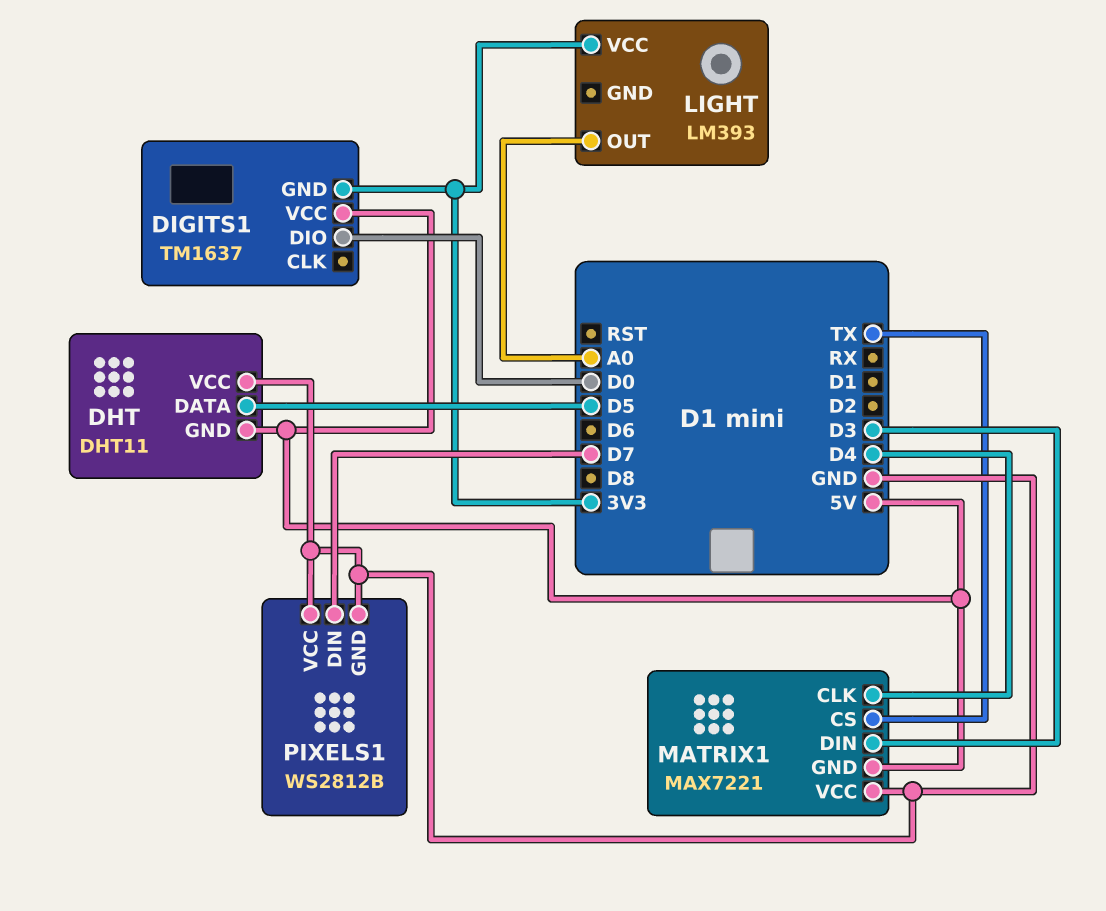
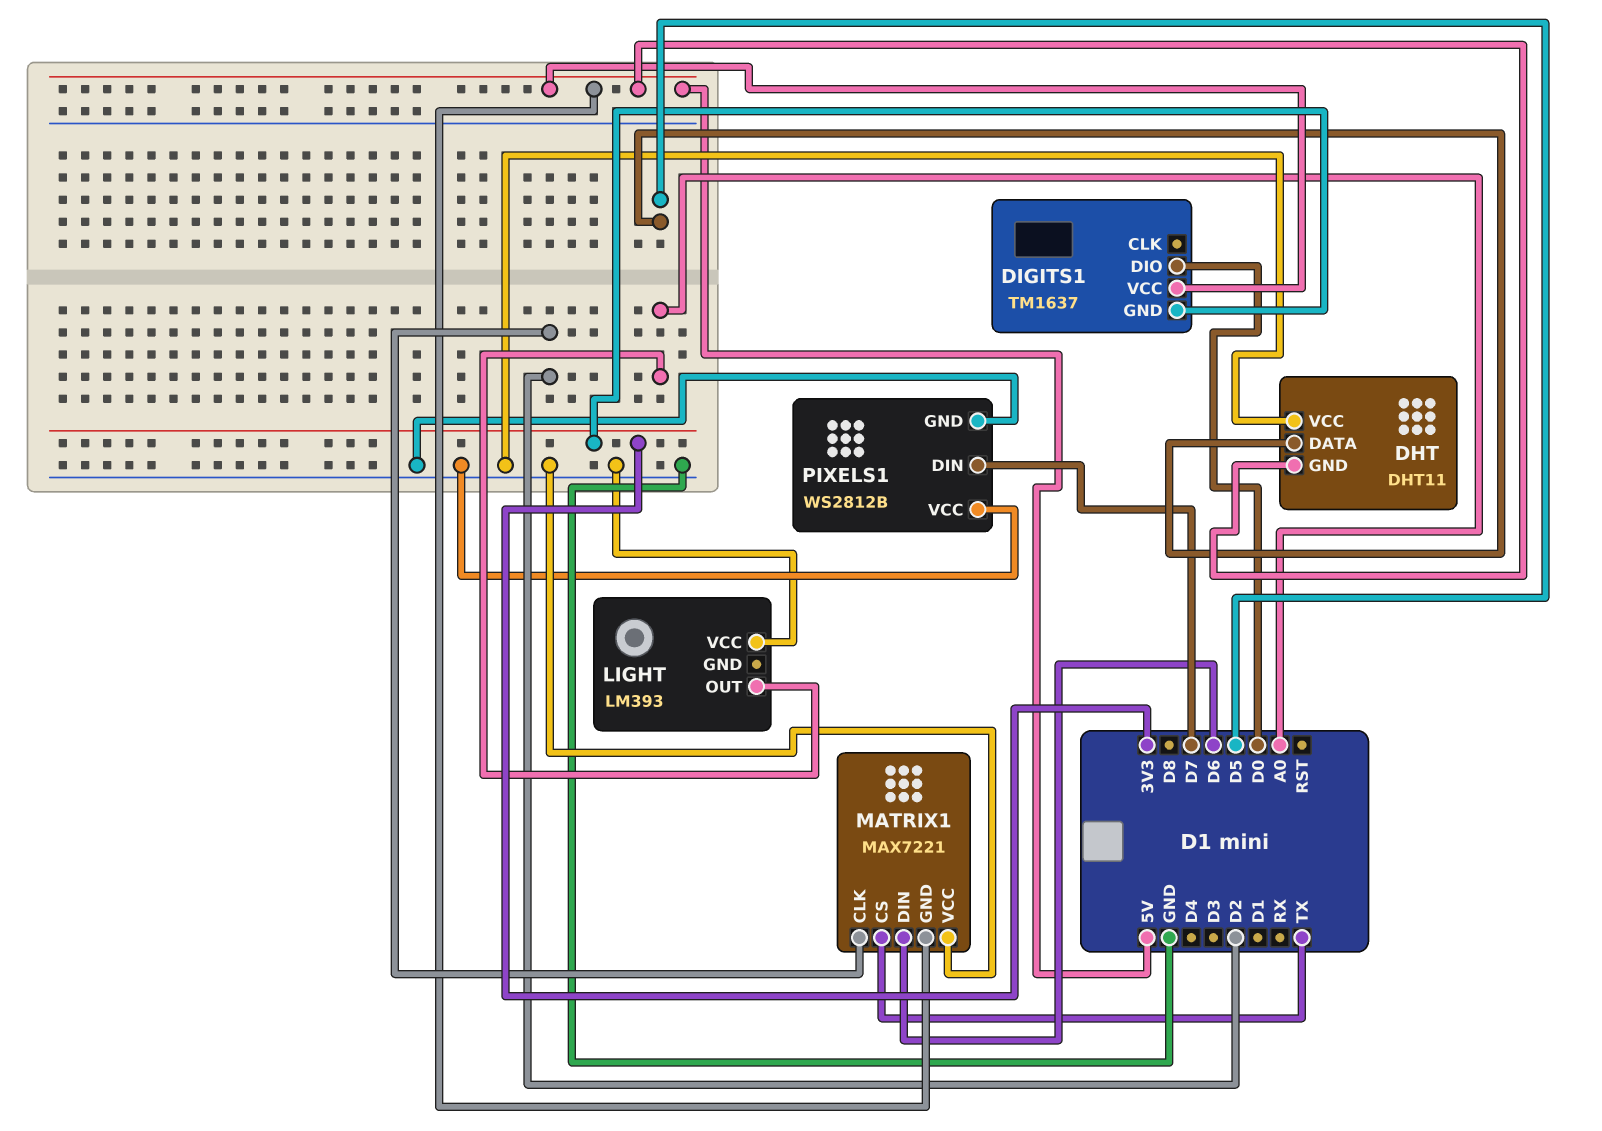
LIGHT pin VCC: 3V3 -> GND
MATRIX1 pin CLK: D4 -> D2
MATRIX1 pin DIN: D3 -> D6

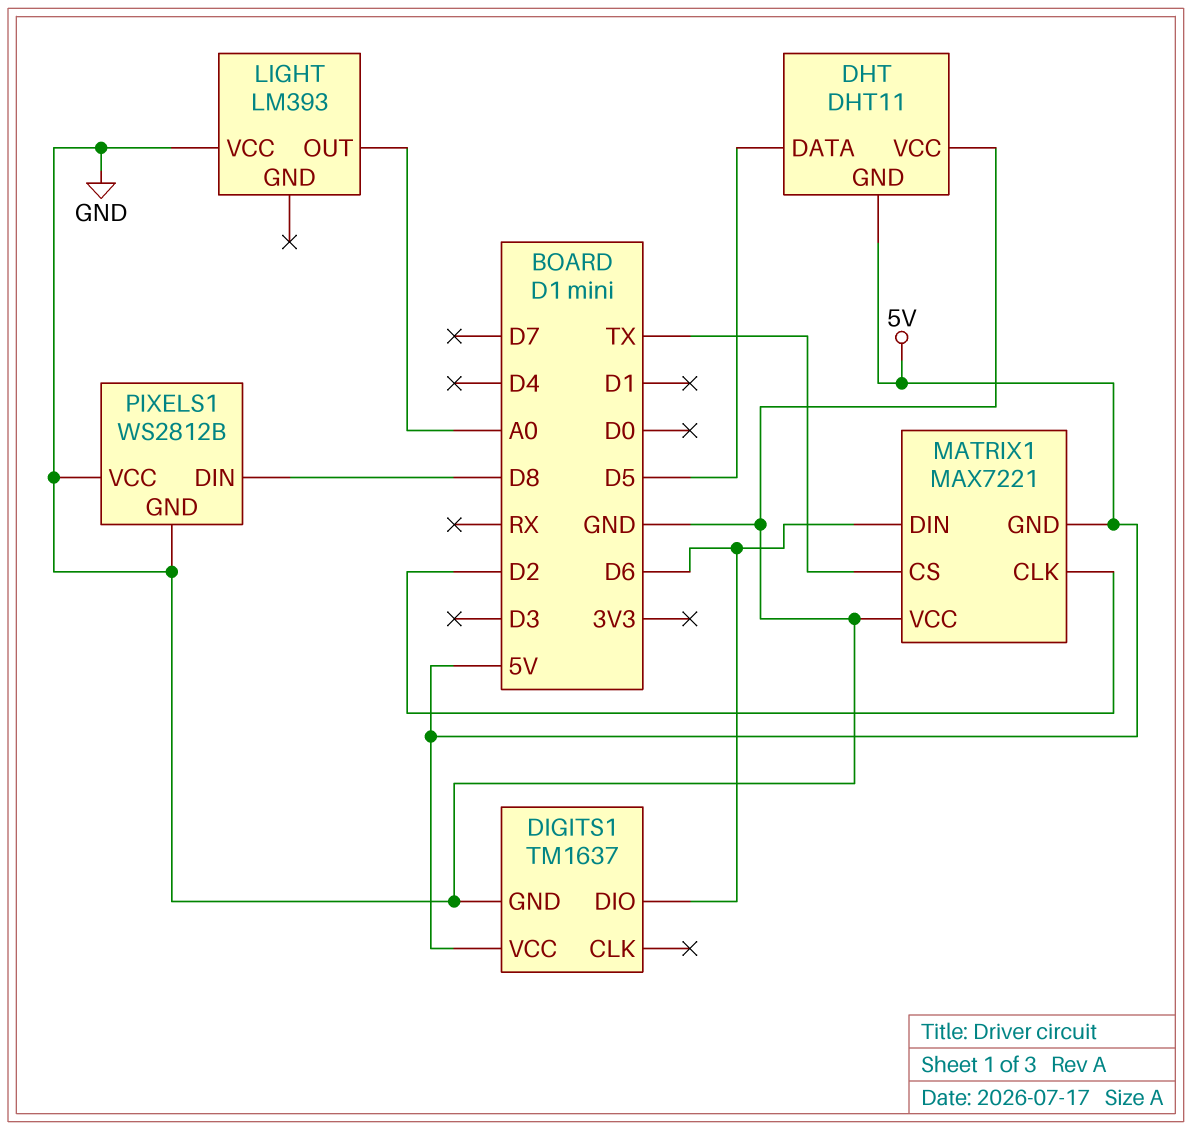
DIGITS1 pin DIO: D0 -> D6
DIGITS1 pin GND: 3V3 -> GND
PIXELS1 pin DIN: D7 -> D8

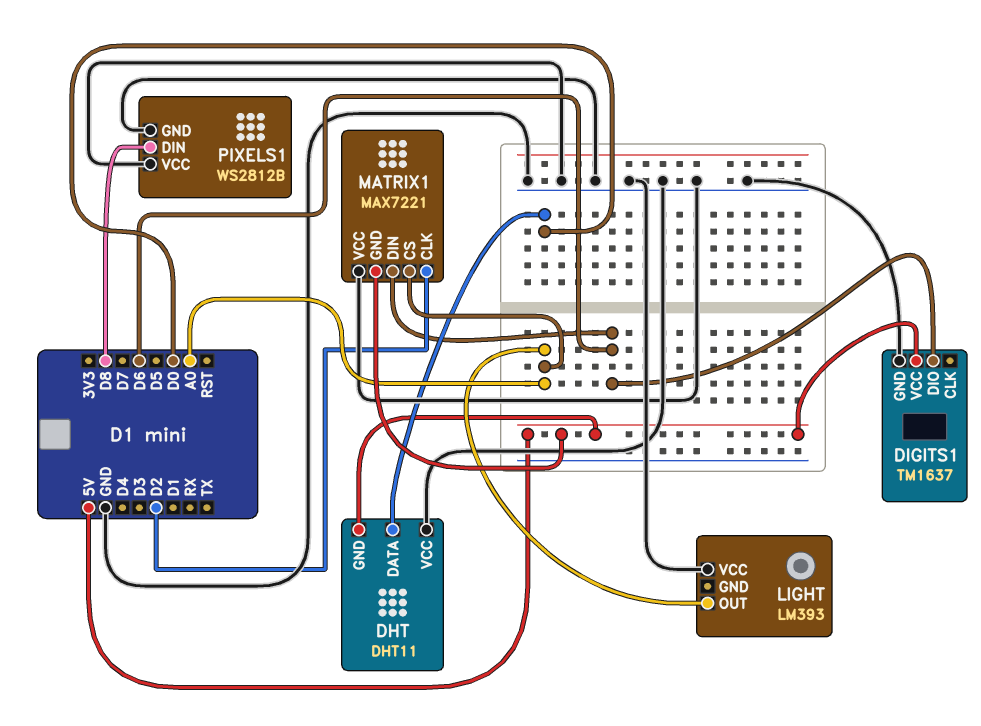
DHT pin DATA: D5 -> D0
MATRIX1 pin CS: TX -> A0

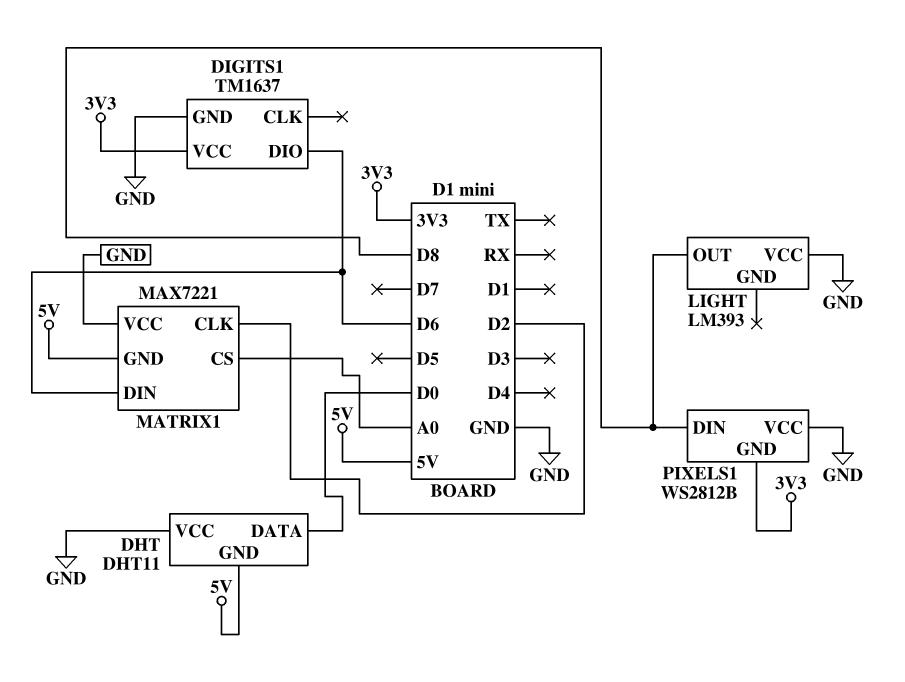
DIGITS1 pin VCC: 5V -> 3V3
LIGHT pin OUT: A0 -> D8
PIXELS1 pin GND: GND -> 3V3

